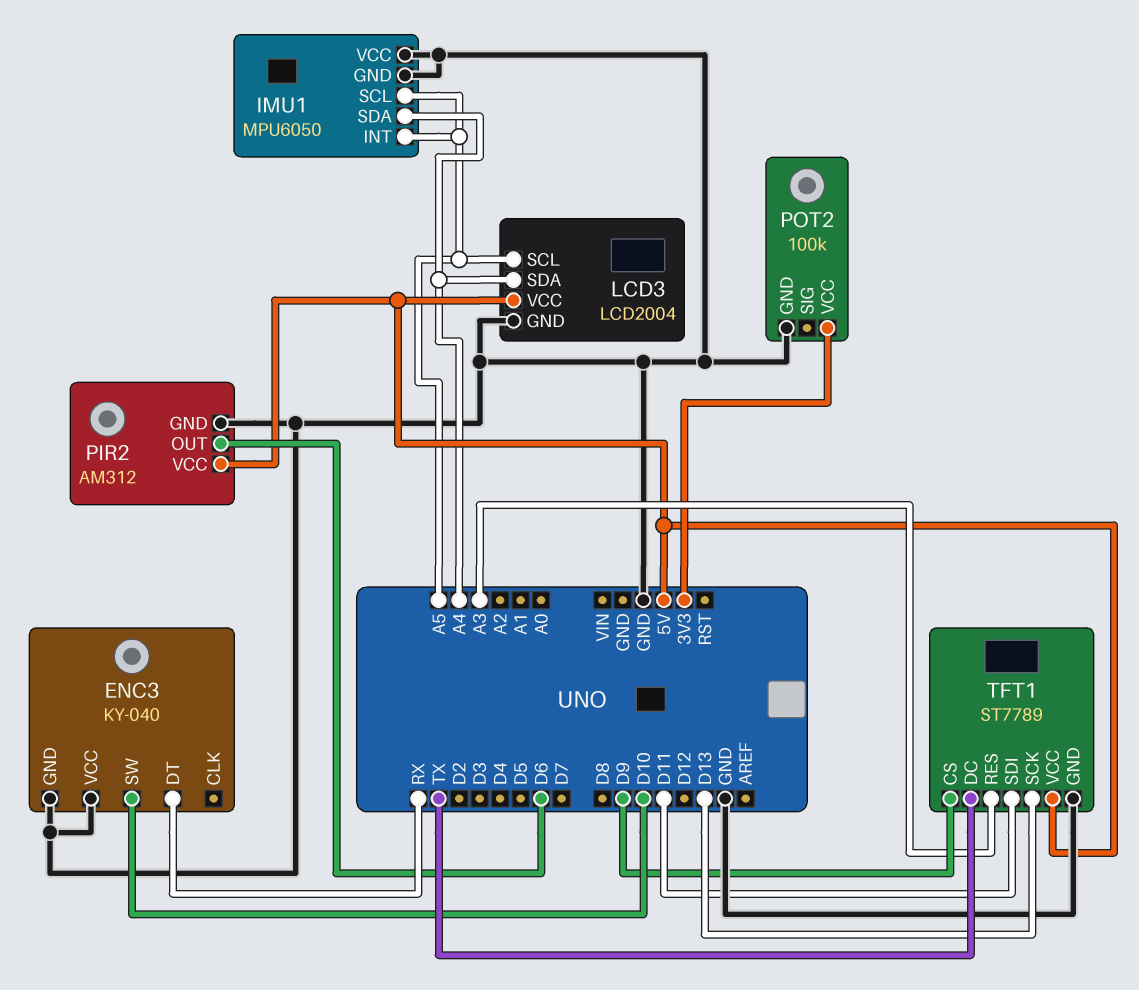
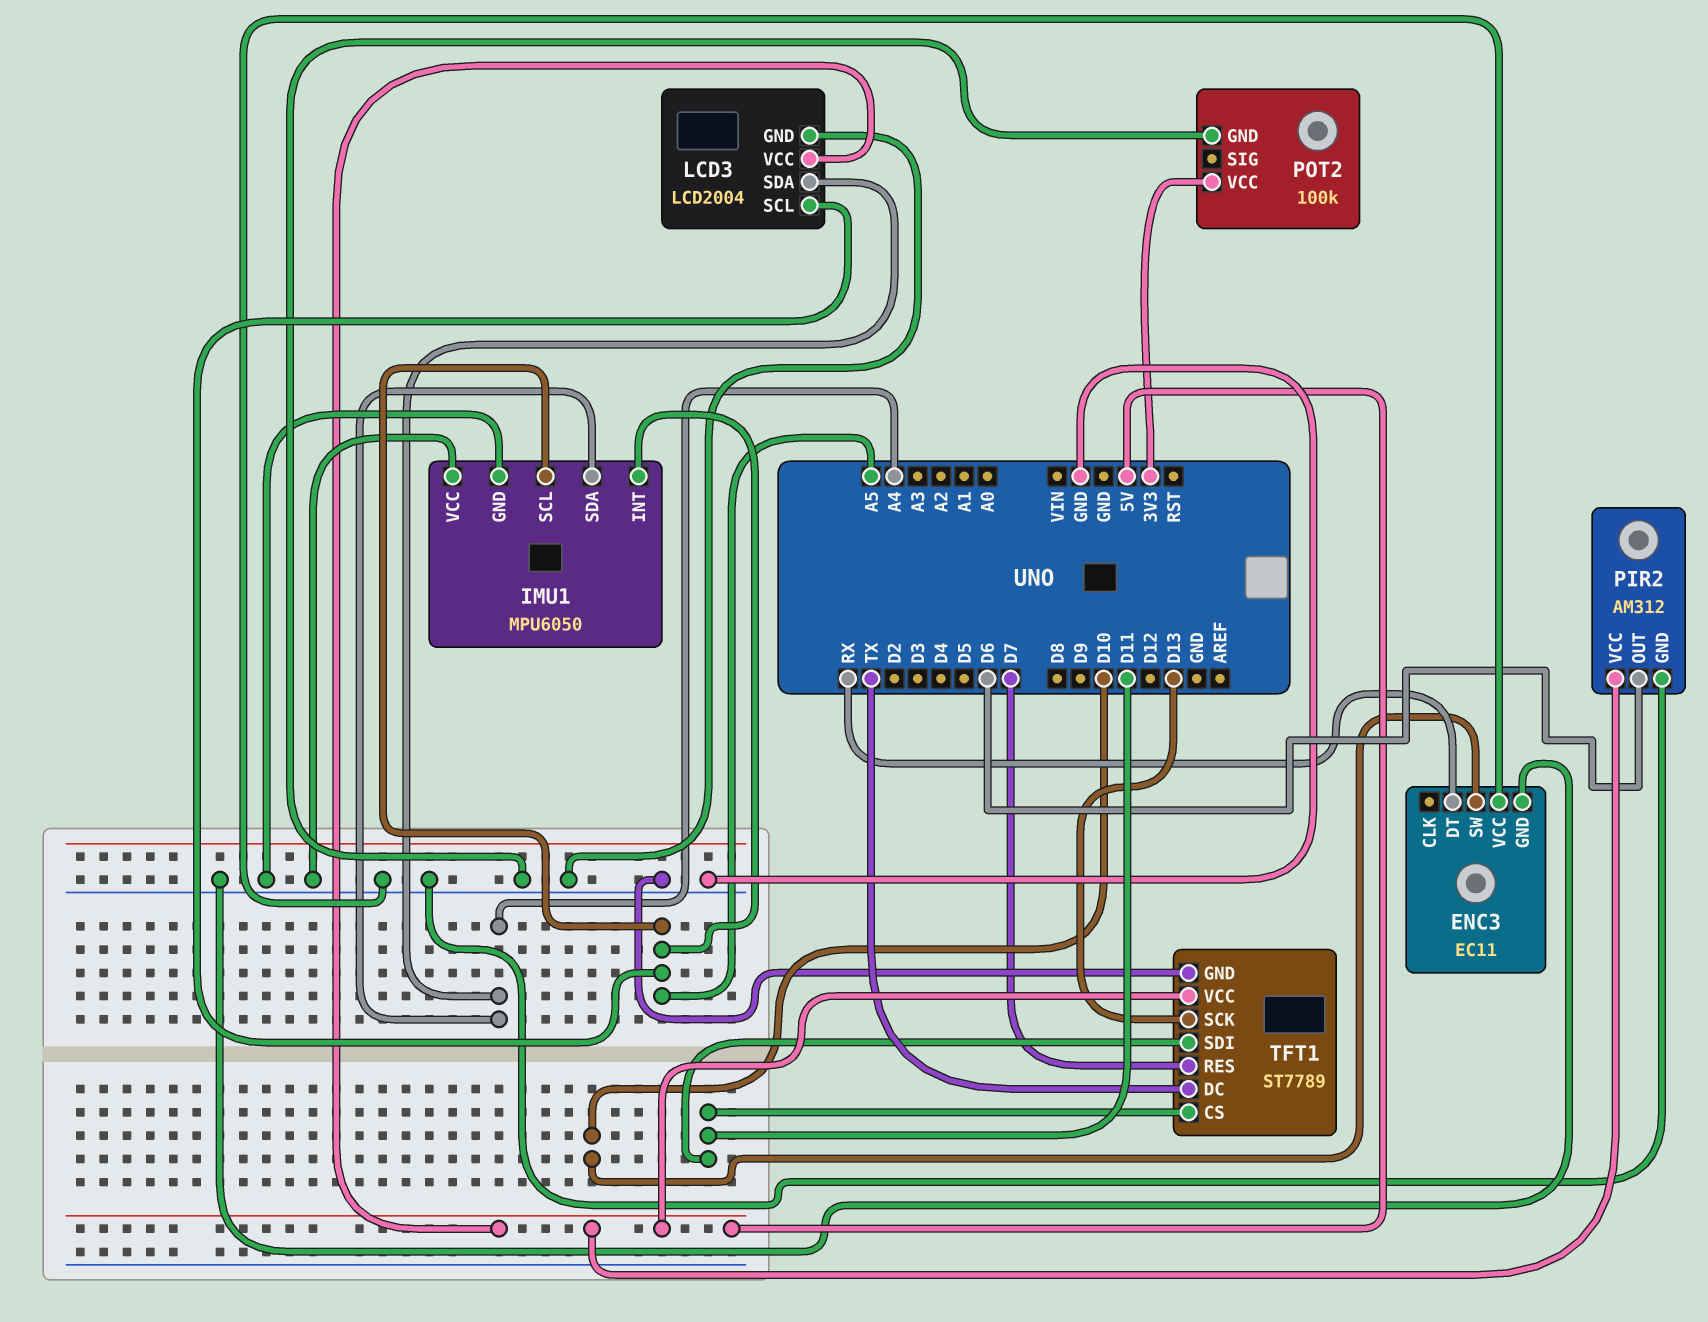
ENC3: KY-040 -> EC11
TFT1 pin CS: D9 -> D11
TFT1 pin RES: A3 -> D7

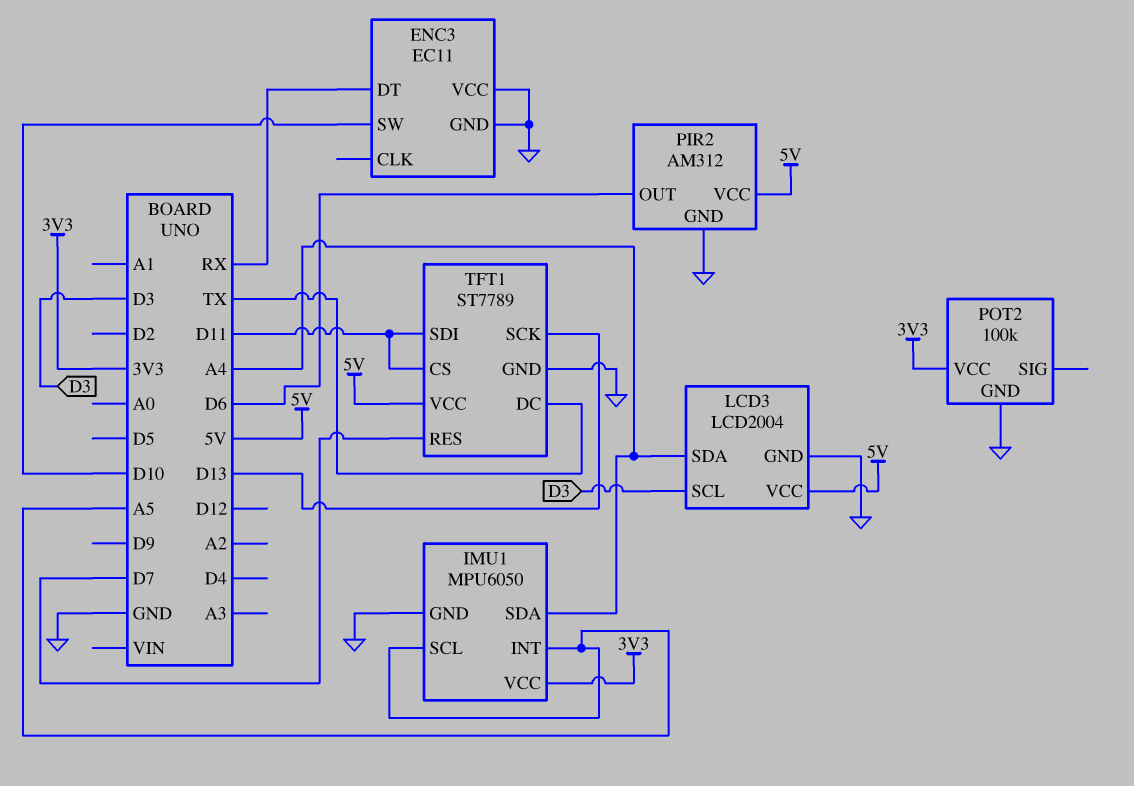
IMU1 pin VCC: GND -> 3V3
LCD3 pin SCL: A5 -> D3

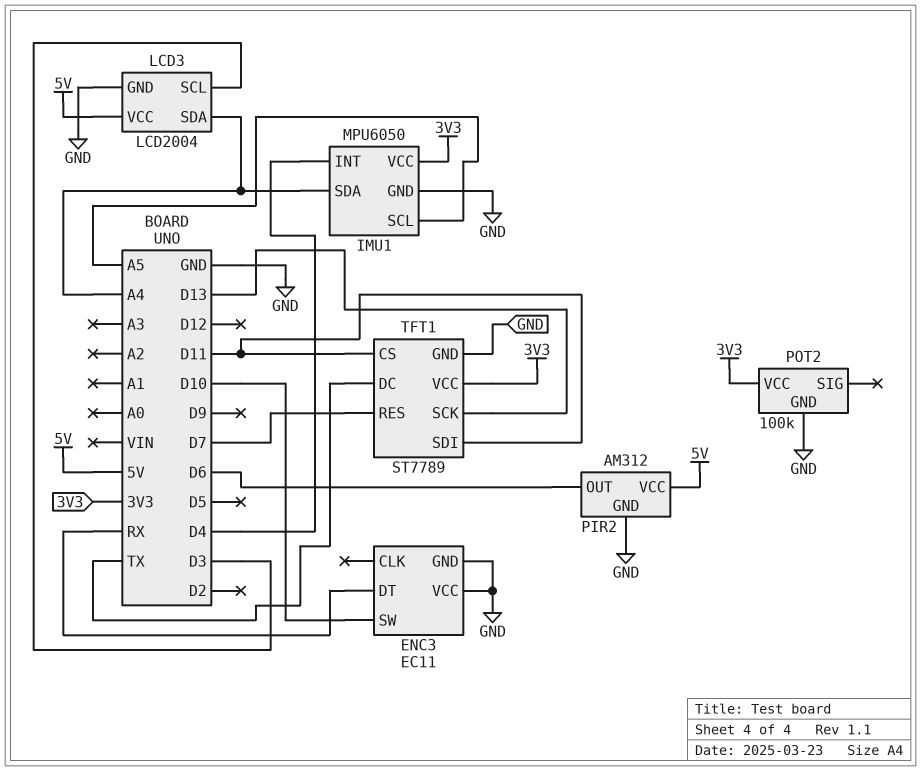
IMU1 pin INT: A5 -> D4
TFT1 pin VCC: 5V -> 3V3

